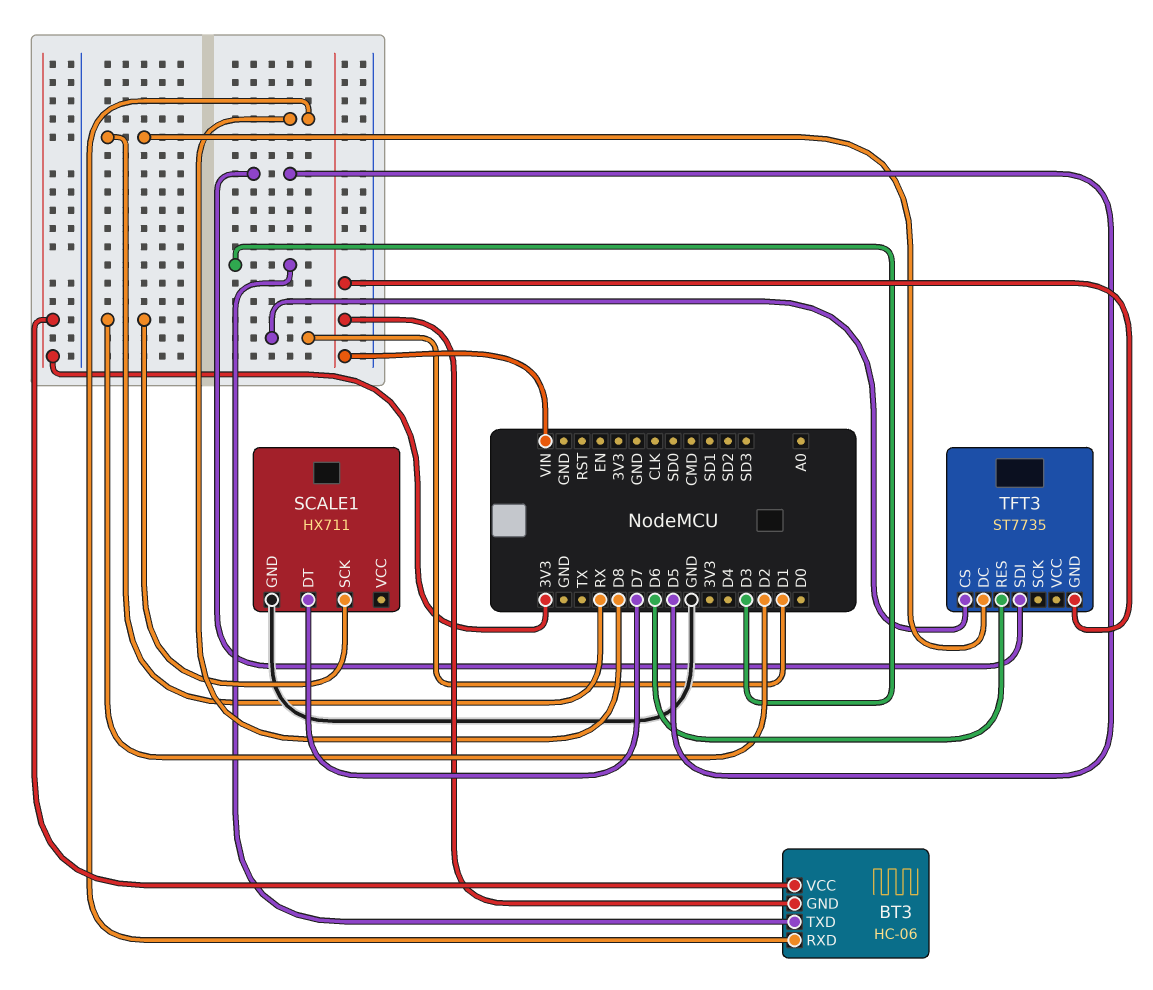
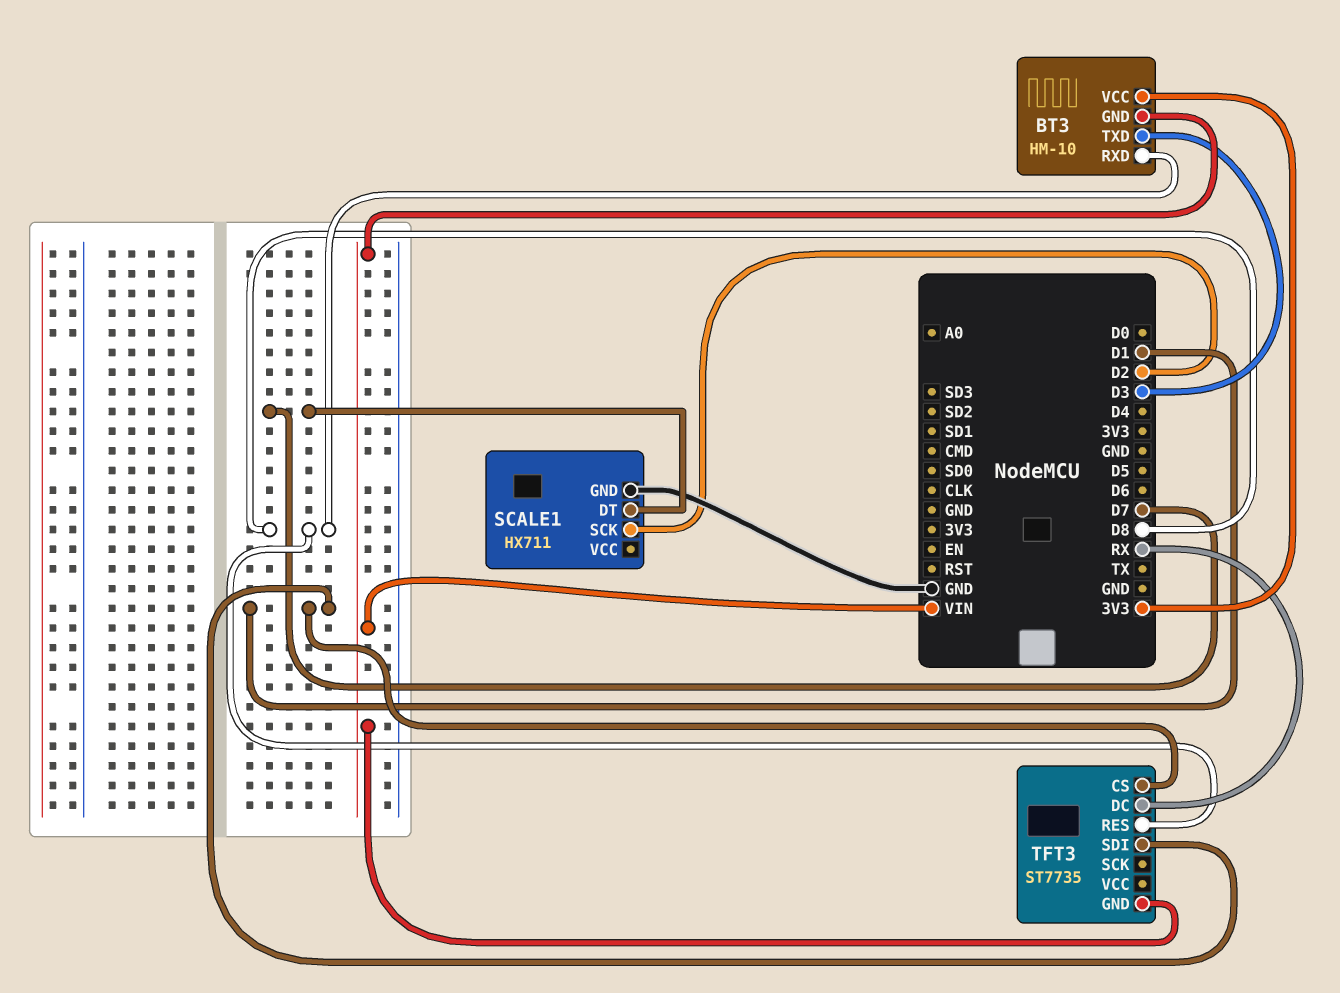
BT3: HC-06 -> HM-10
TFT3 pin RES: D6 -> D8
TFT3 pin SDI: D5 -> D1

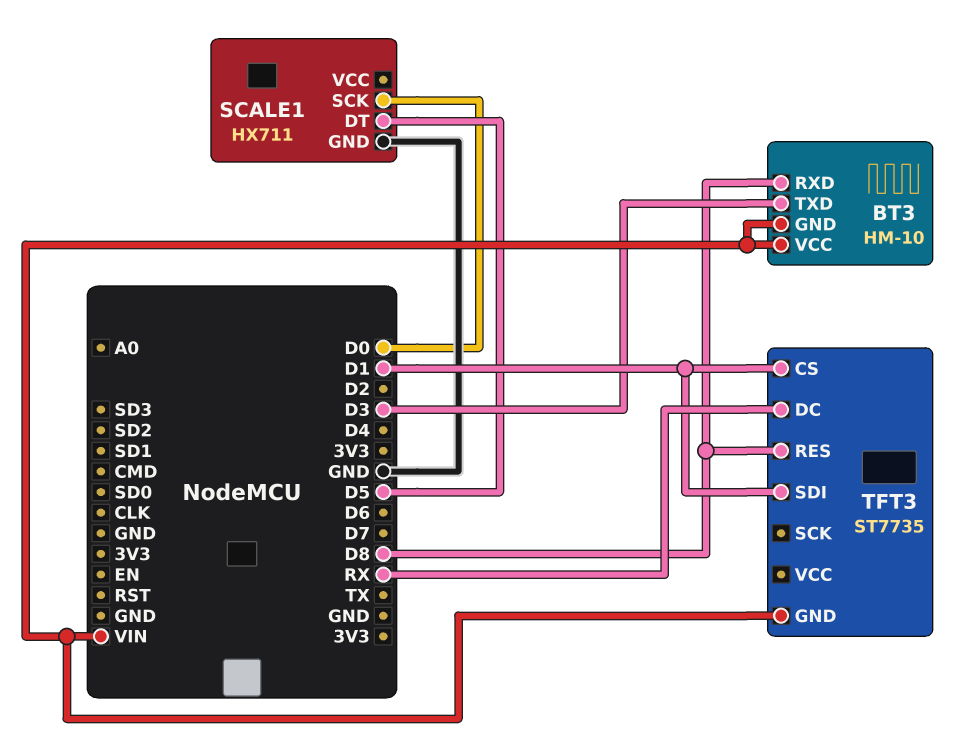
BT3 pin VCC: 3V3 -> VIN
SCALE1 pin DT: D7 -> D5
SCALE1 pin SCK: D2 -> D0

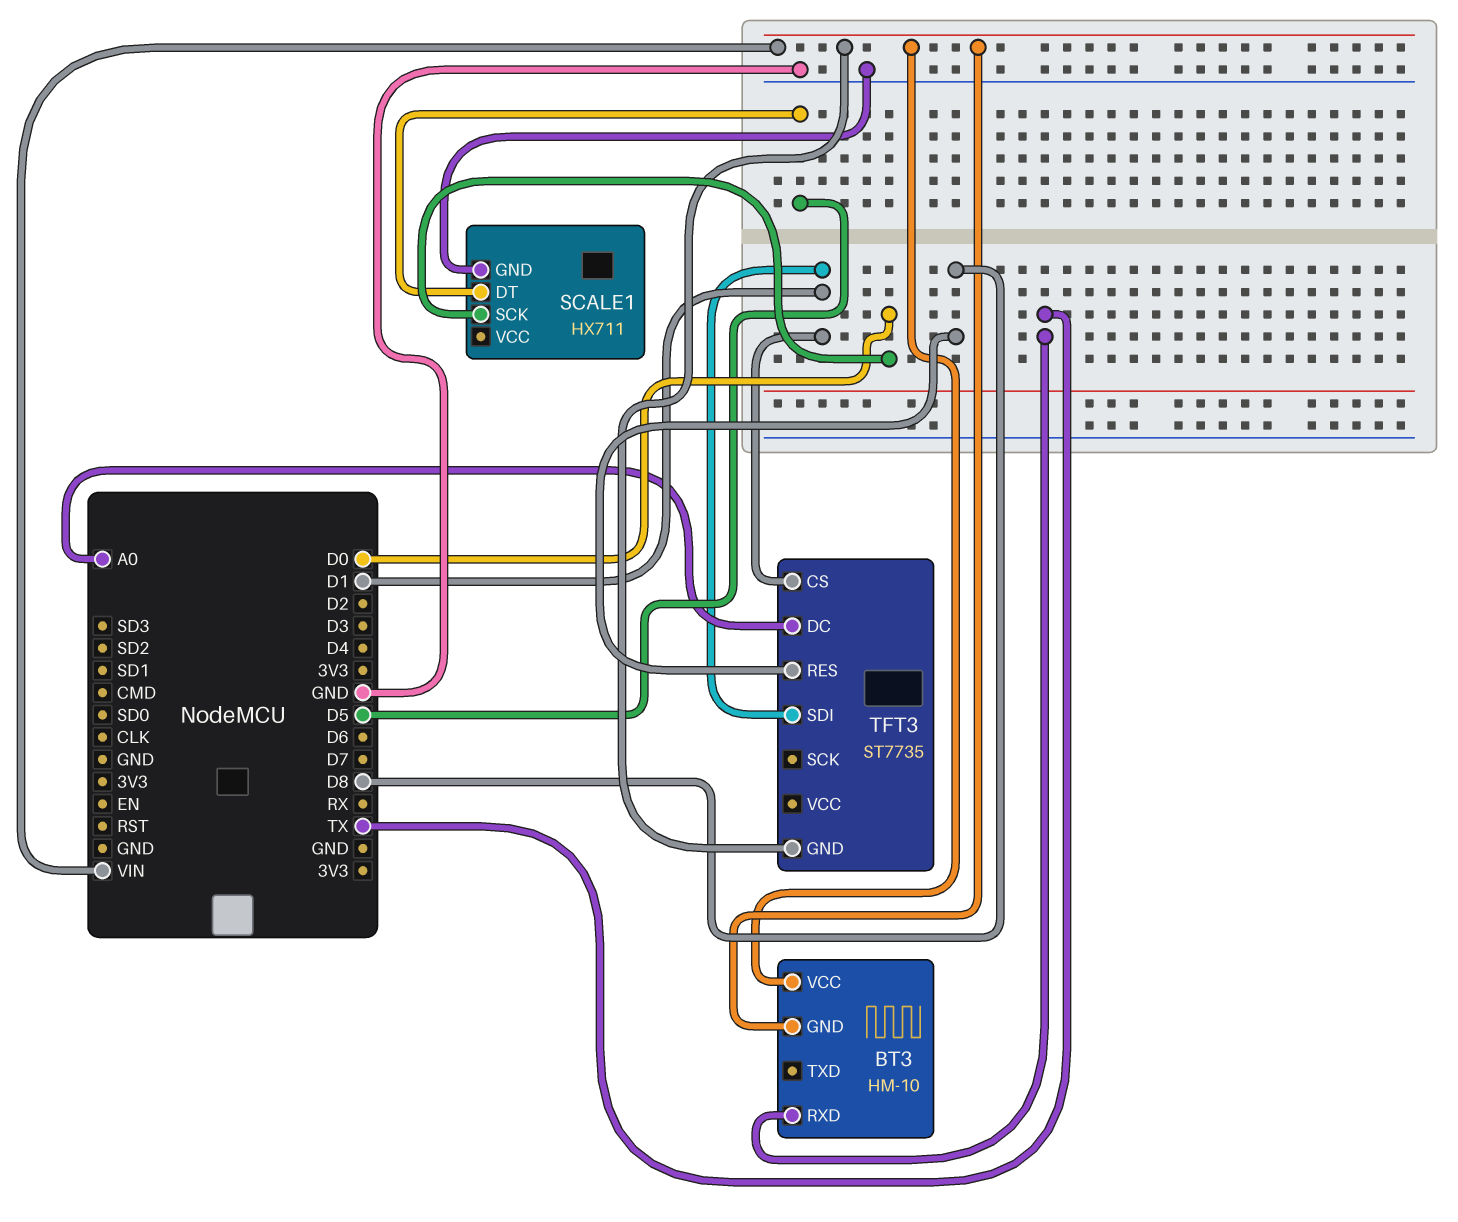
BT3 pin RXD: D8 -> TX
BT3 pin TXD: D3 -> none
TFT3 pin DC: RX -> A0

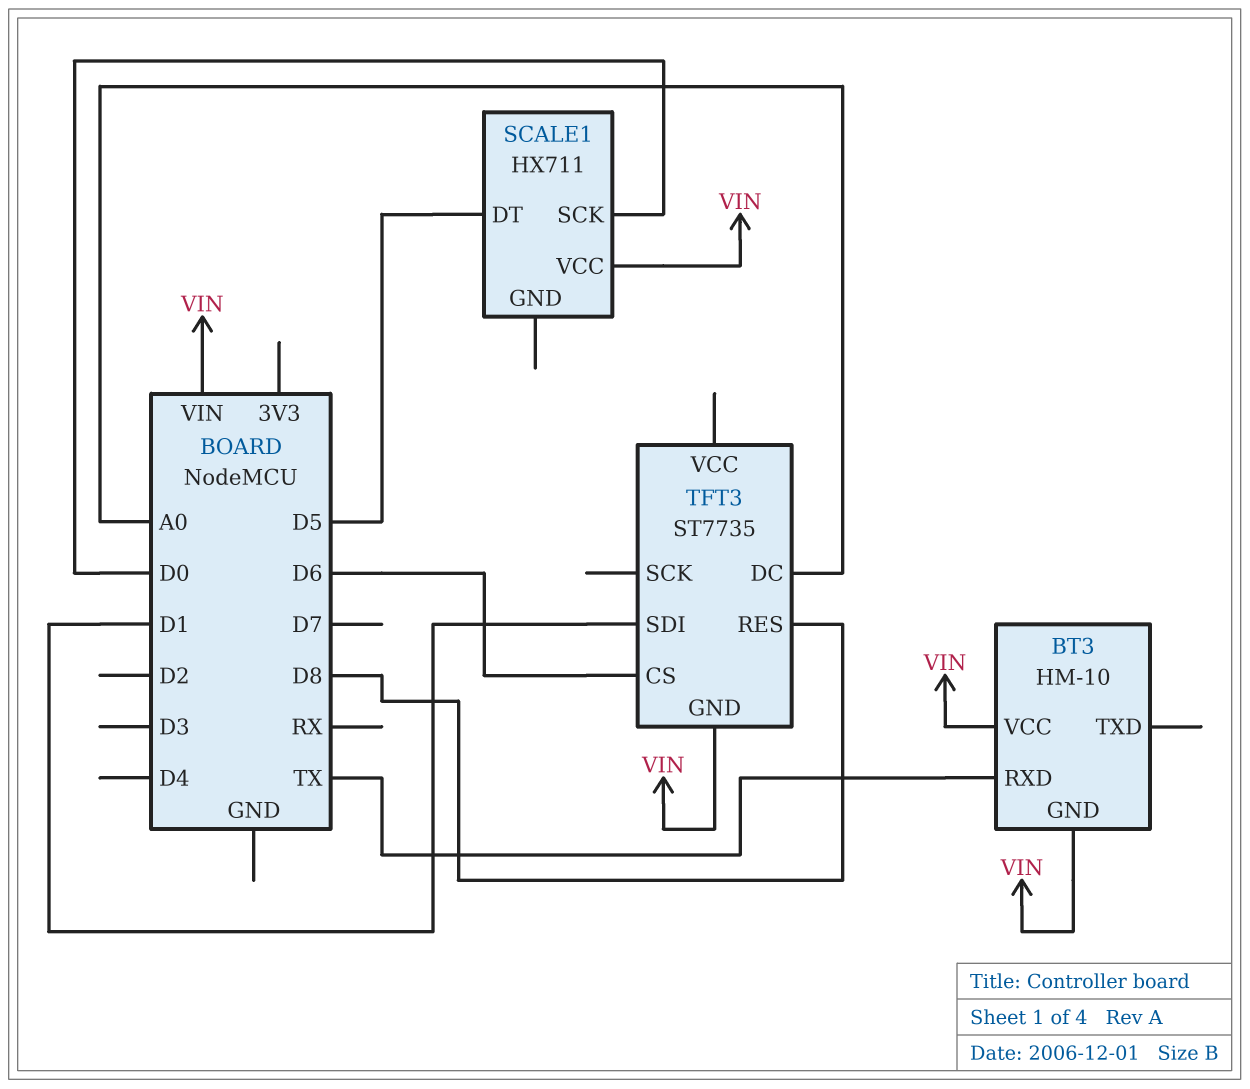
SCALE1 pin GND: GND -> none
SCALE1 pin VCC: none -> VIN
TFT3 pin CS: D1 -> D6

